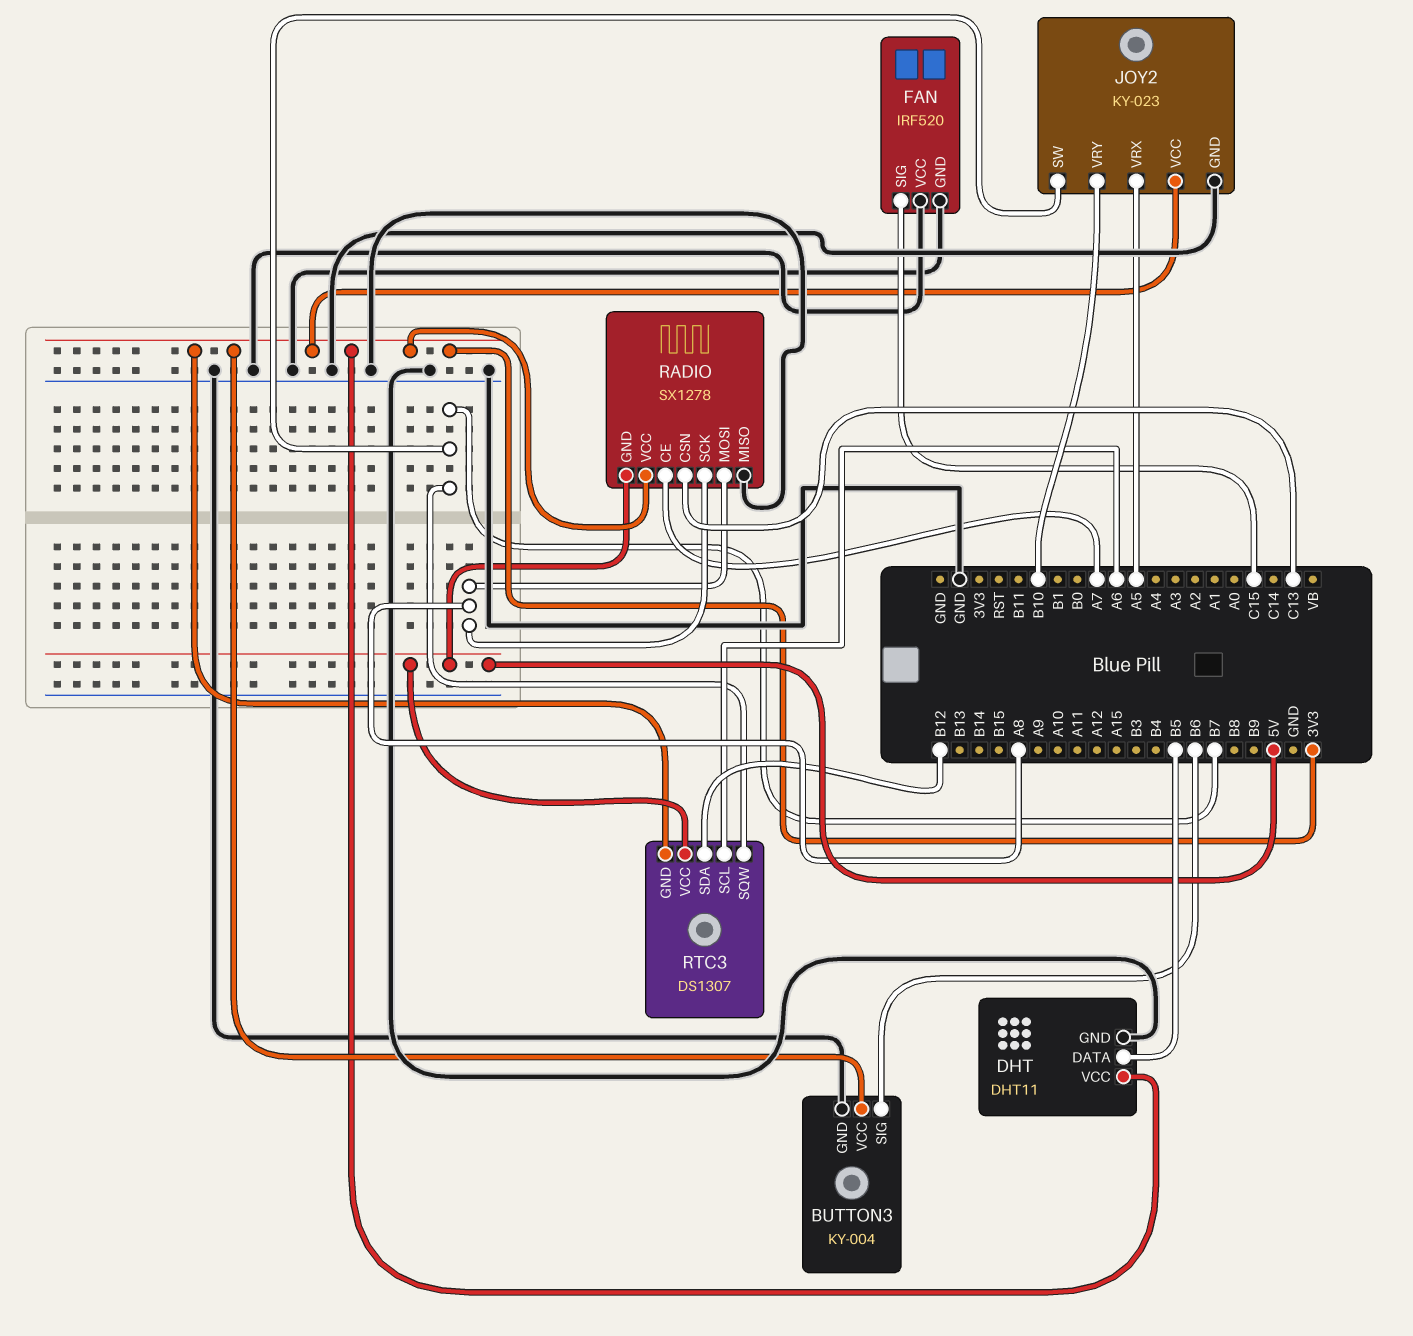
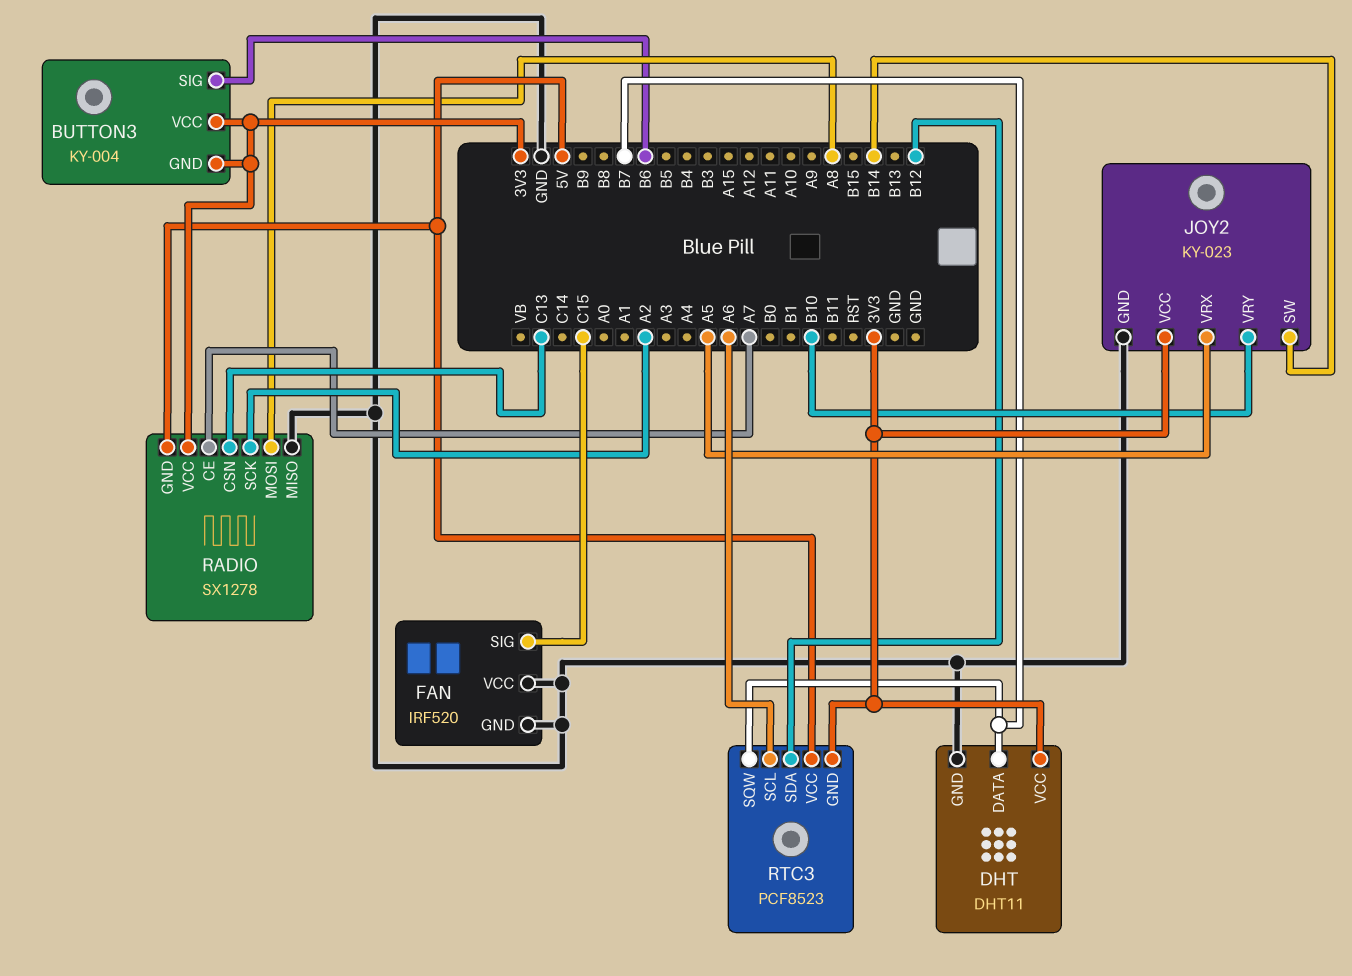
BUTTON3 pin GND: GND -> 3V3
DHT pin DATA: B5 -> B7
JOY2 pin SW: B7 -> B14
RADIO pin SCK: A8 -> A2
RTC3: DS1307 -> PCF8523

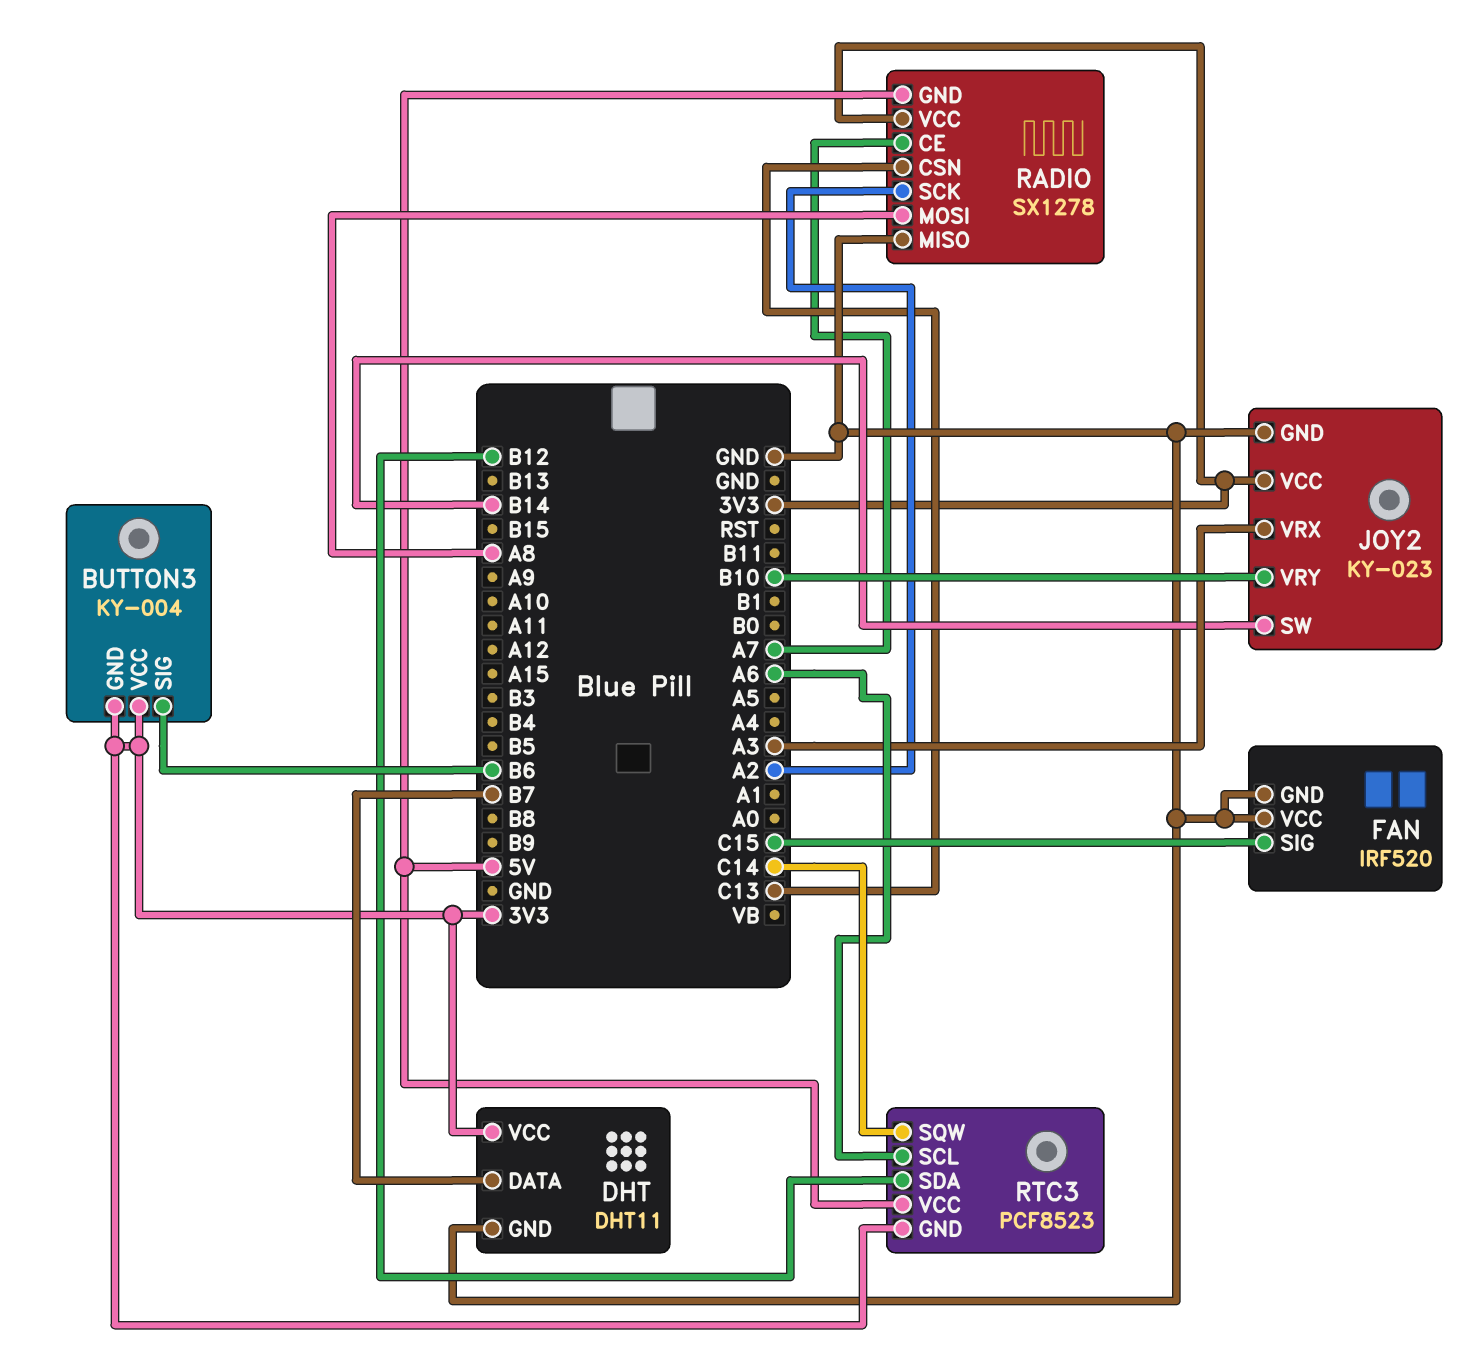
JOY2 pin VRX: A5 -> A3
RTC3 pin SQW: B7 -> C14

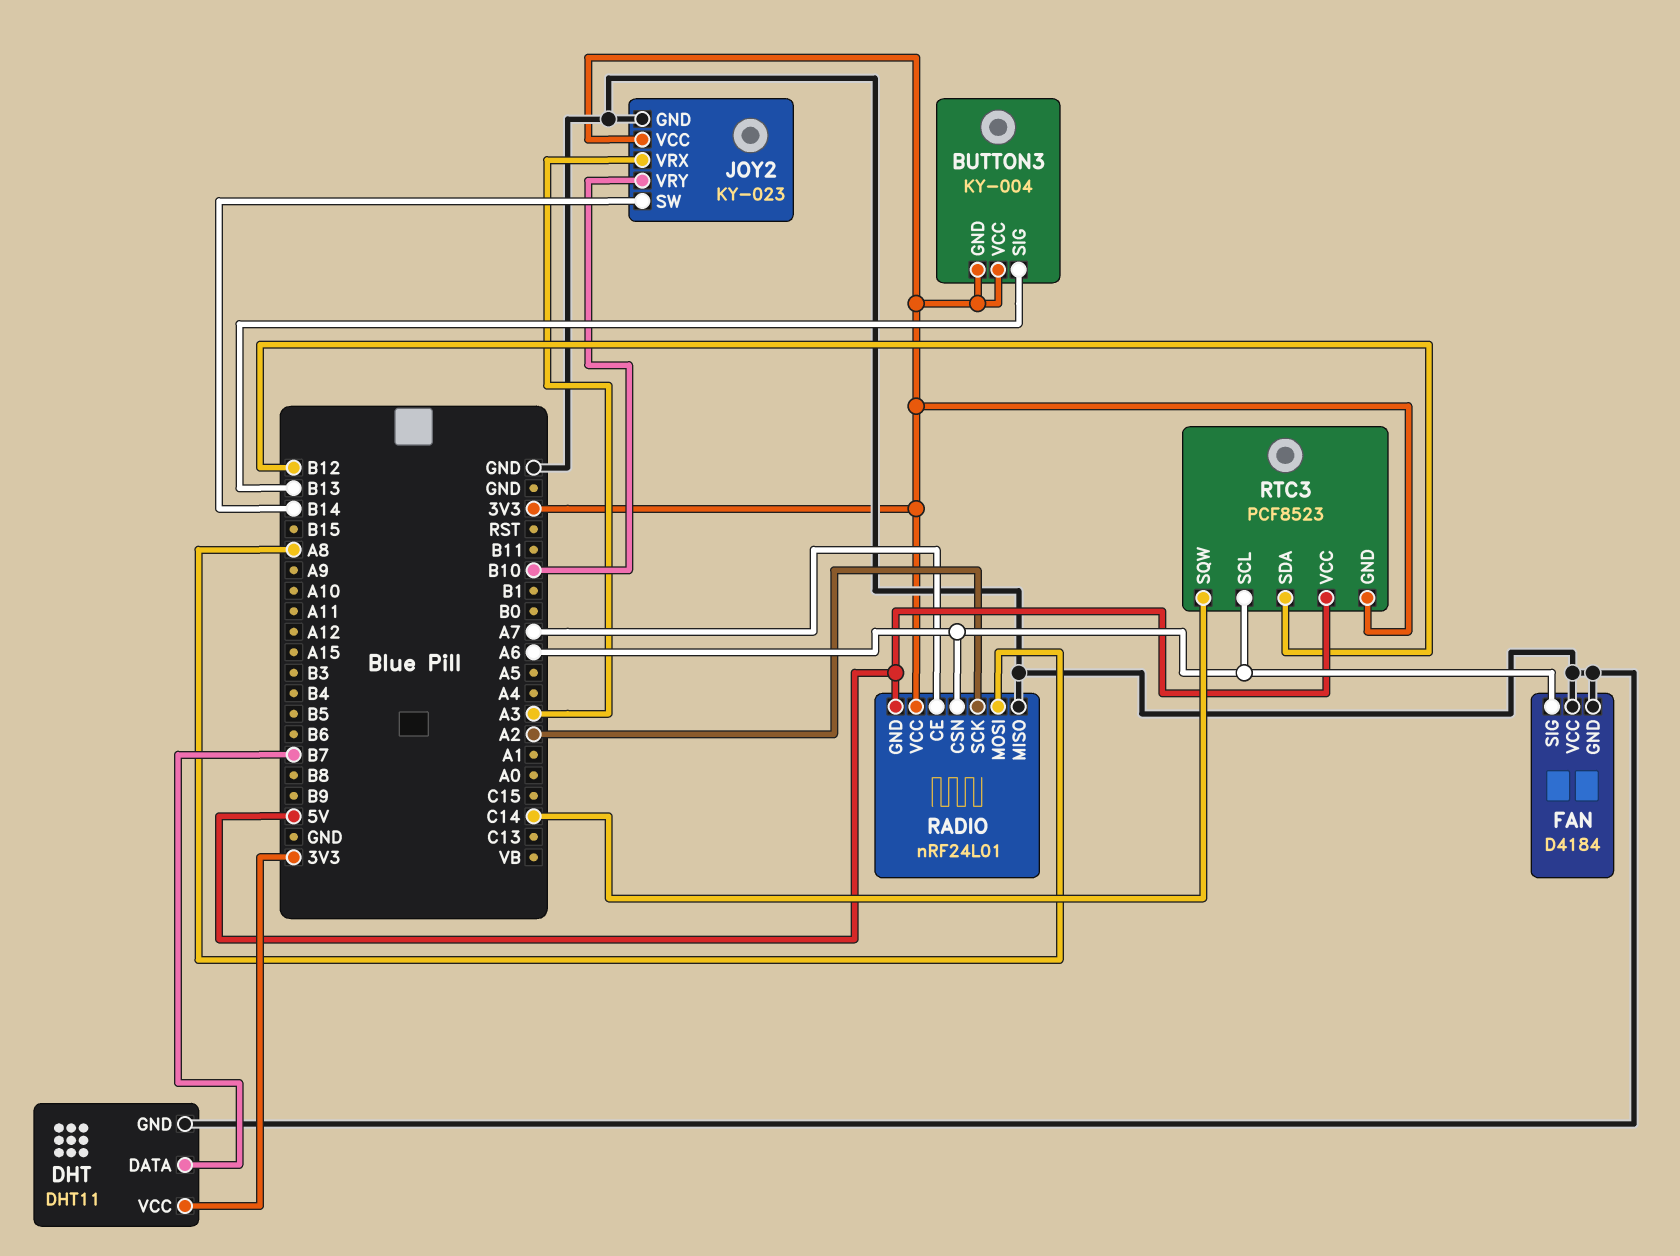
BUTTON3 pin SIG: B6 -> B13
FAN: IRF520 -> D4184
FAN pin SIG: C15 -> A6
RADIO: SX1278 -> nRF24L01
RADIO pin CSN: C13 -> A6

